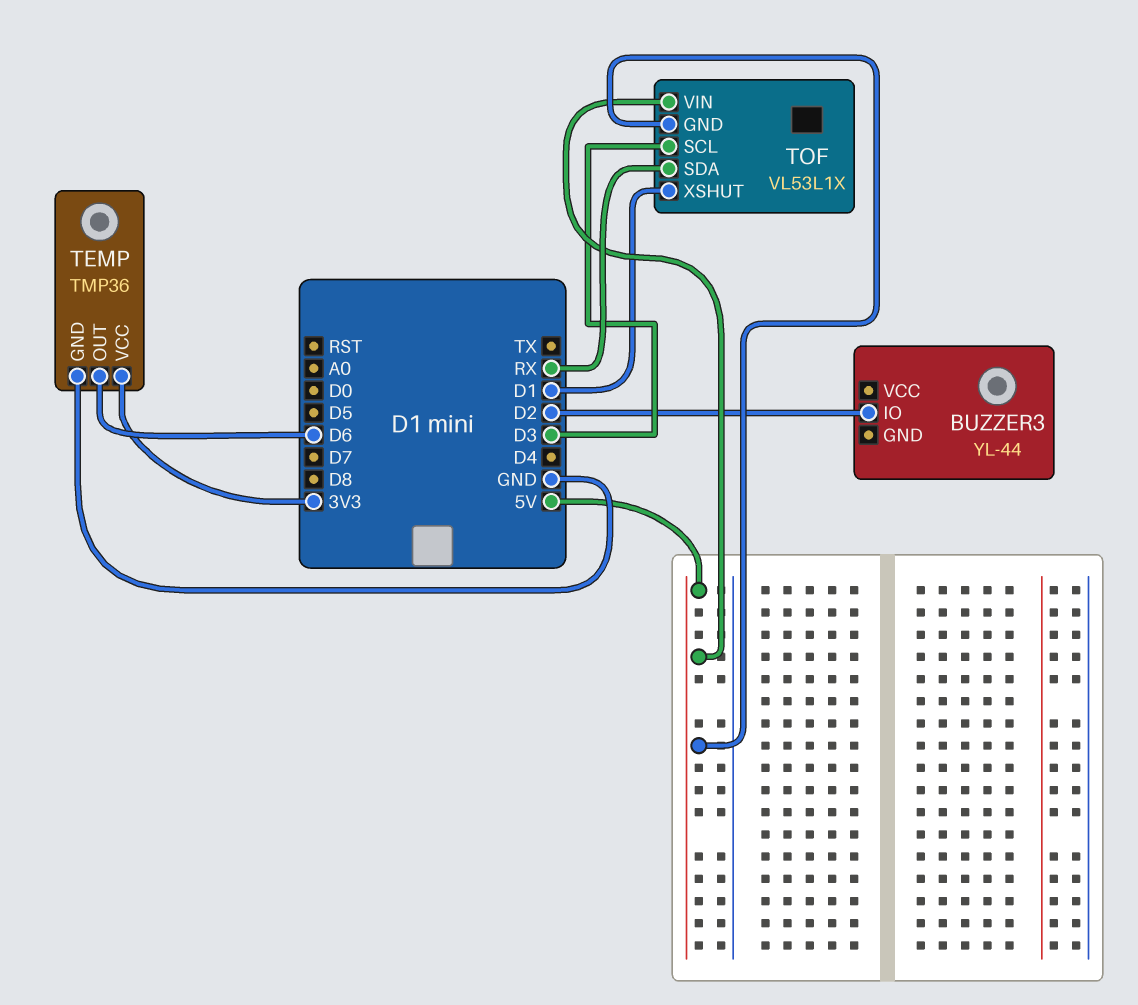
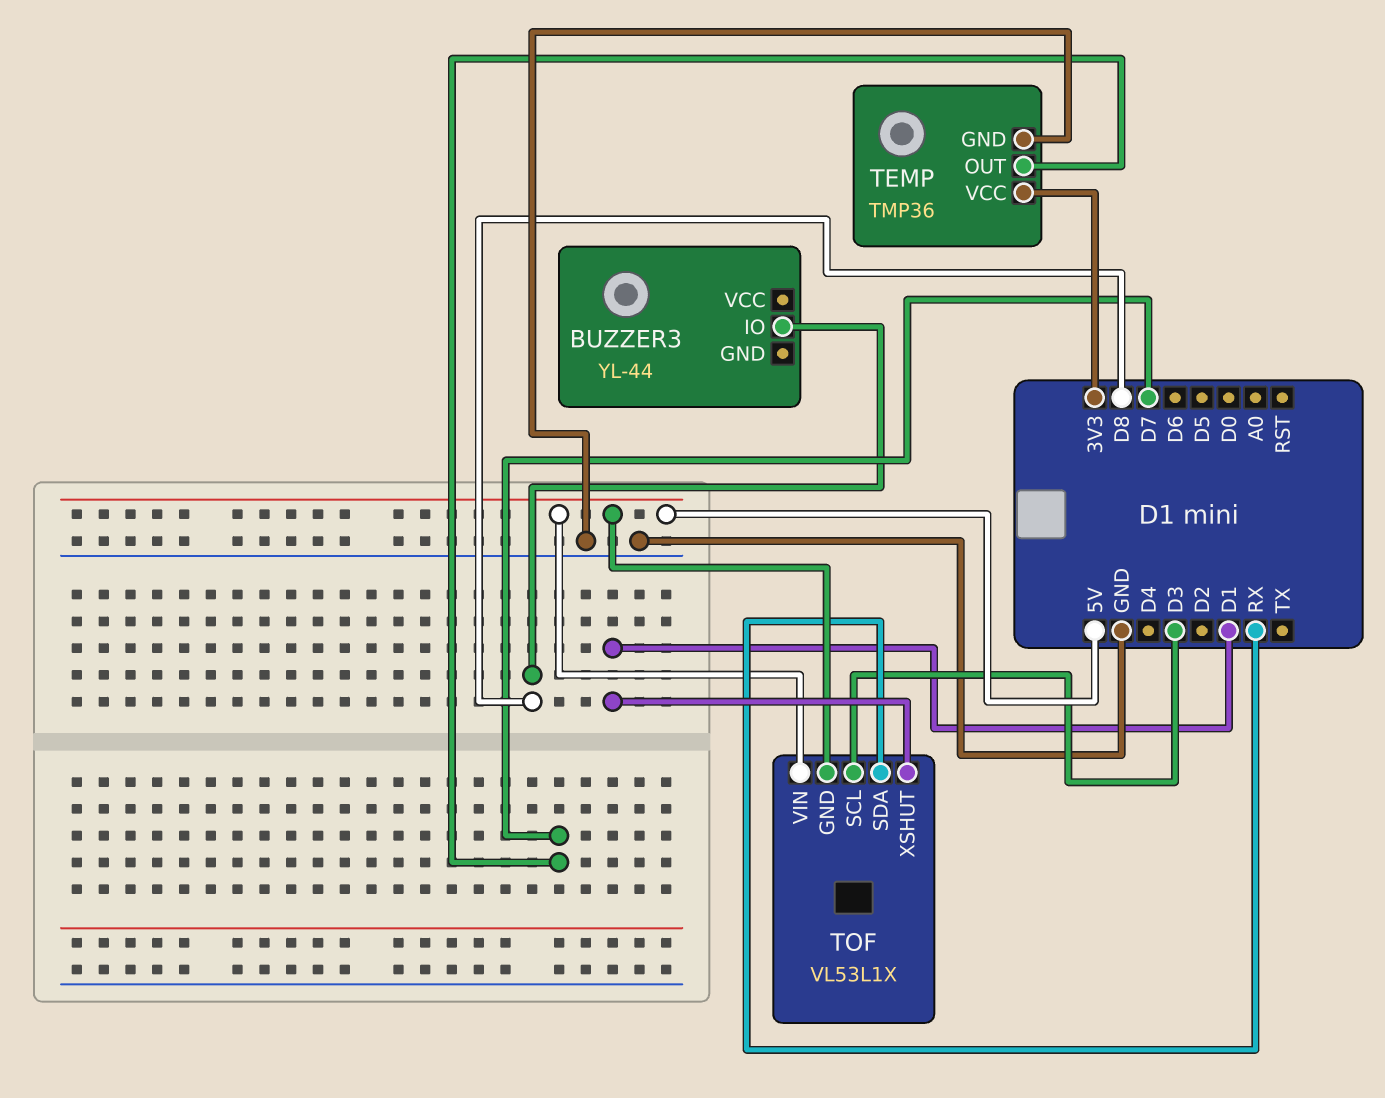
BUZZER3 pin IO: D2 -> D8
TEMP pin OUT: D6 -> D7

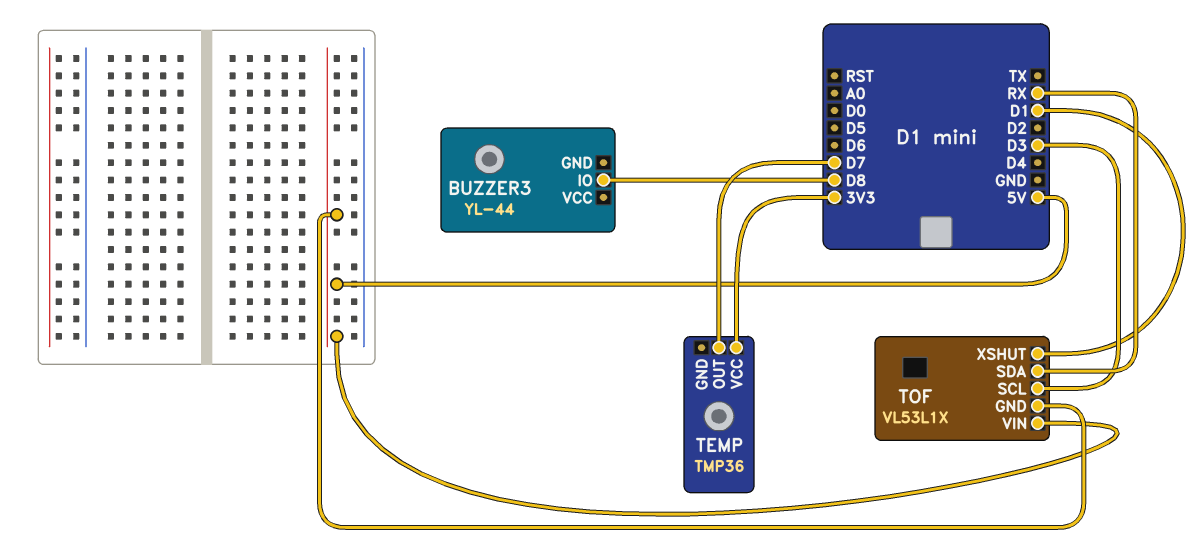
TEMP pin GND: GND -> none

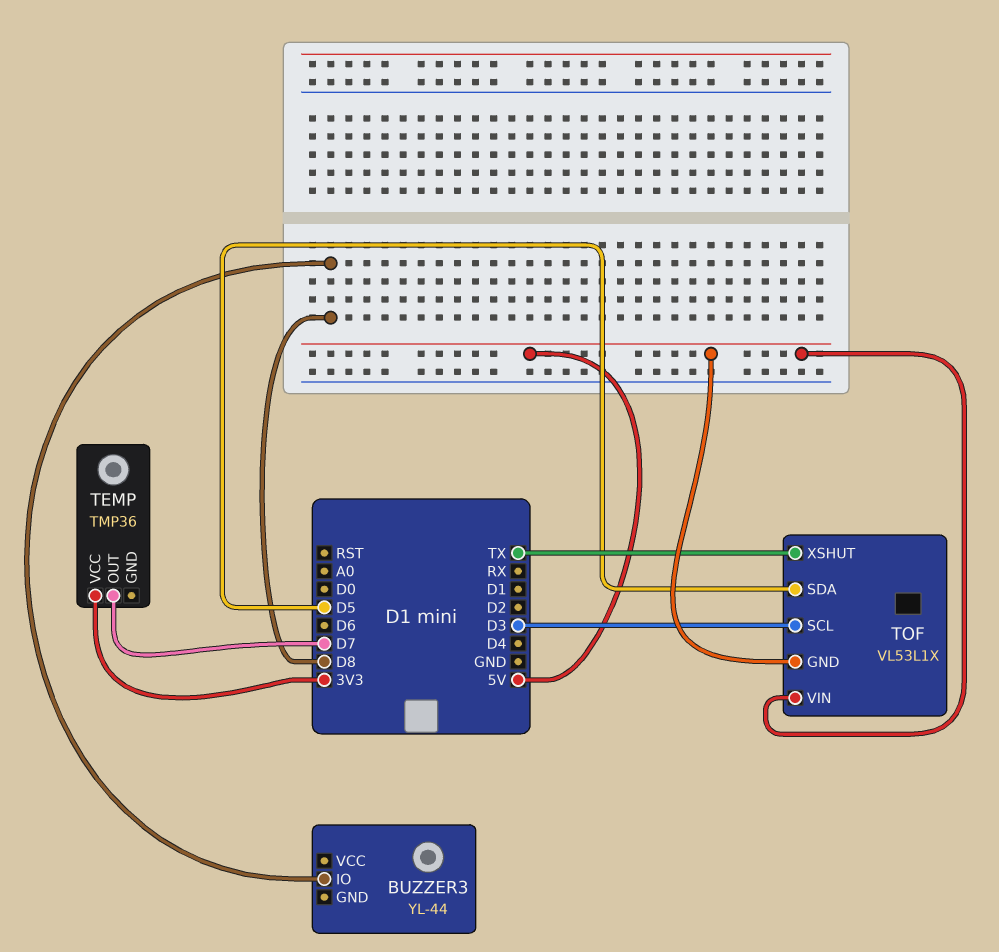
TOF pin SDA: RX -> D5
TOF pin XSHUT: D1 -> TX

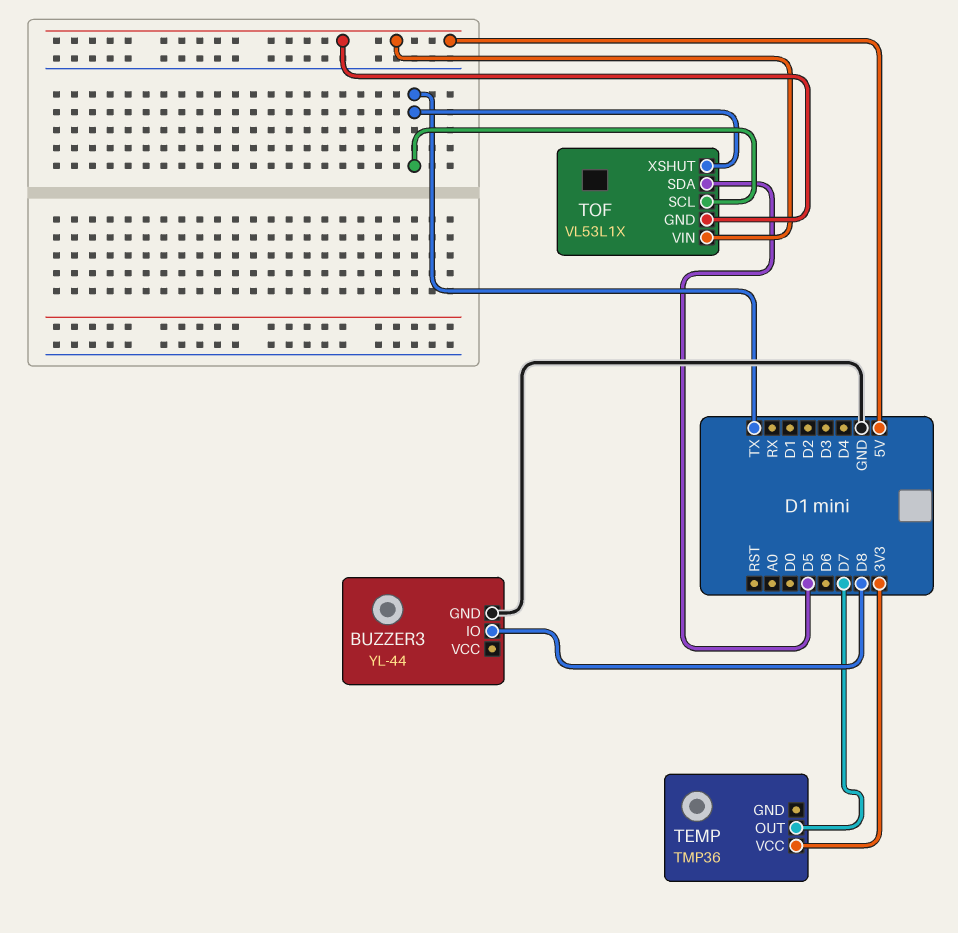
BUZZER3 pin GND: none -> GND
TOF pin SCL: D3 -> TX

